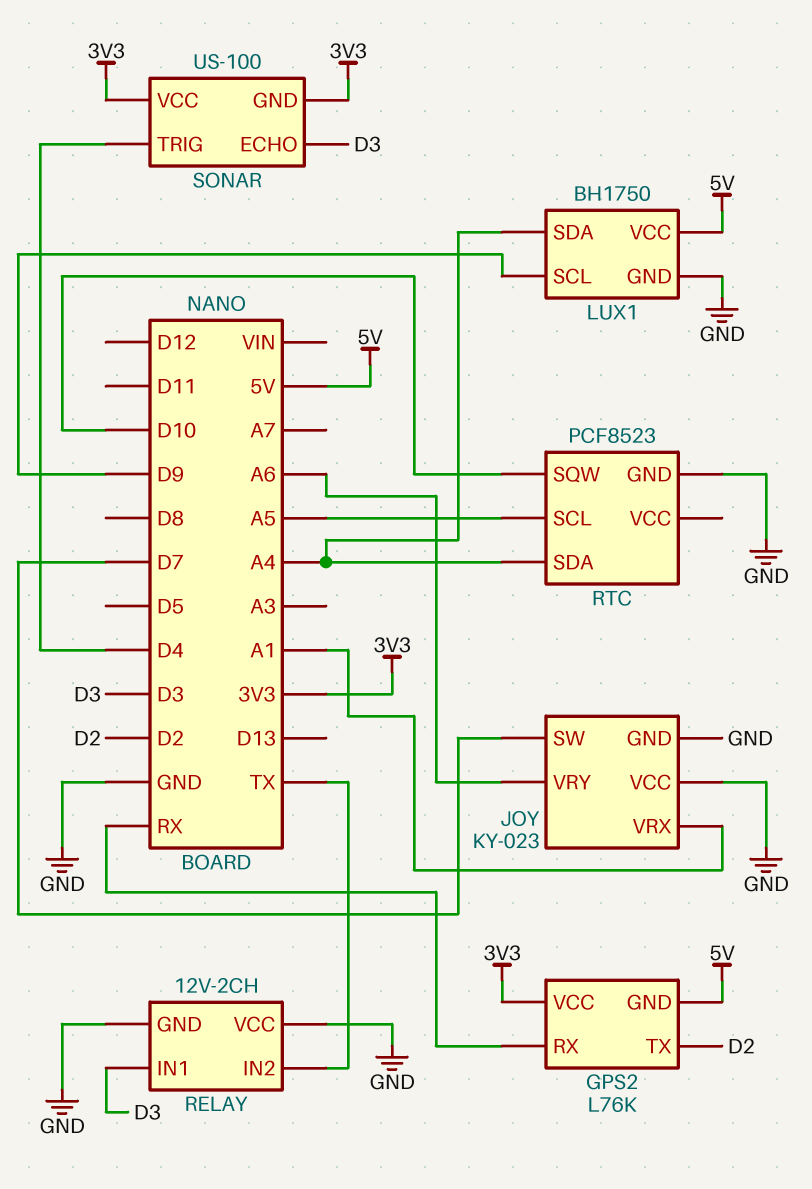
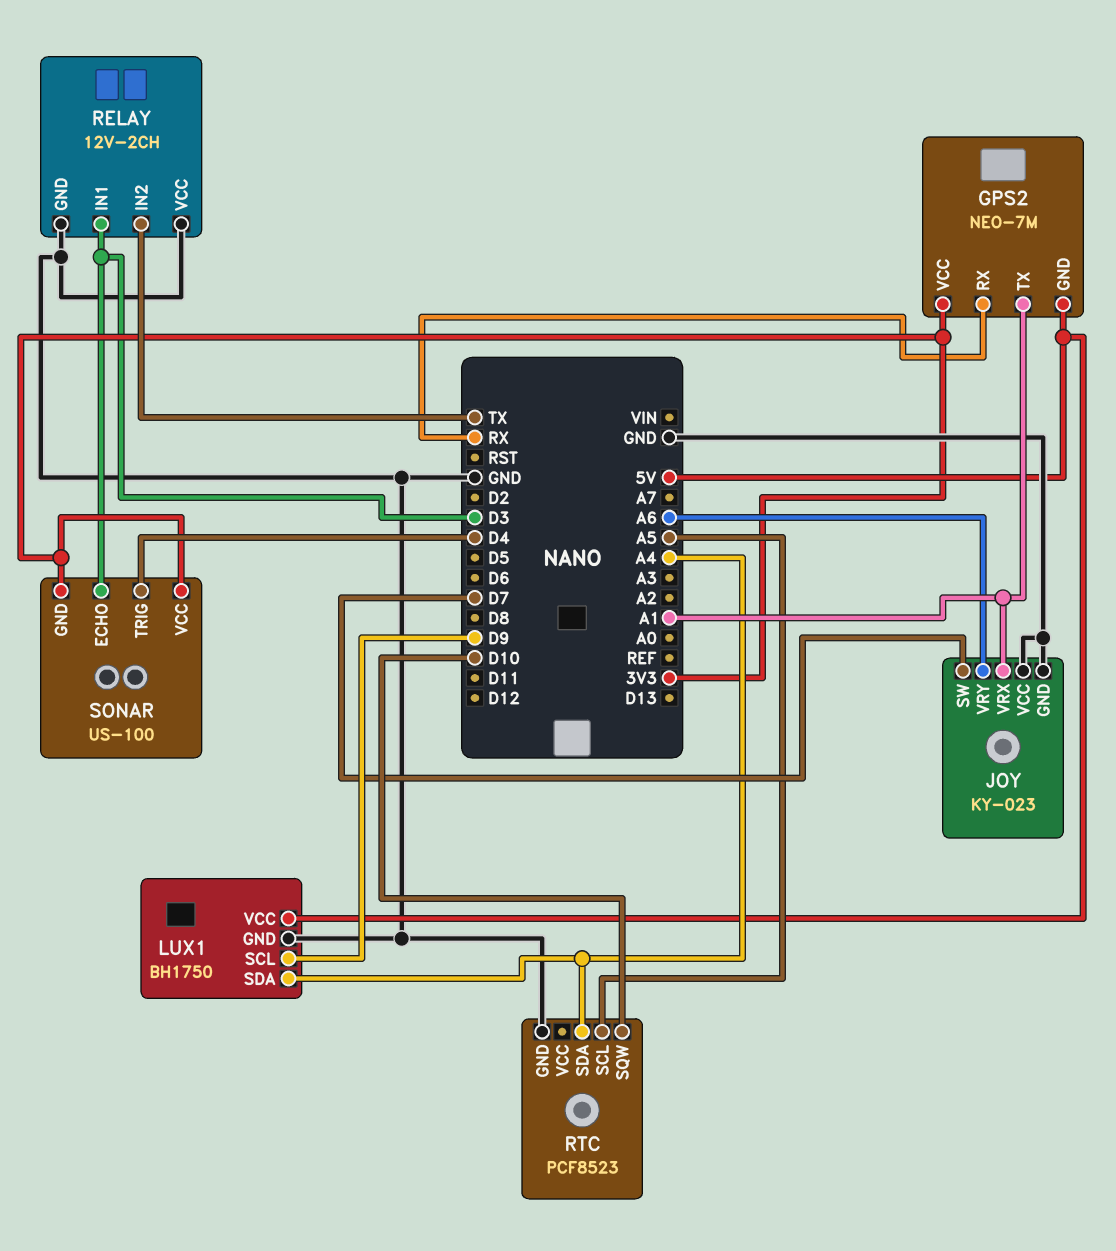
GPS2: L76K -> NEO-7M
GPS2 pin TX: D2 -> A1

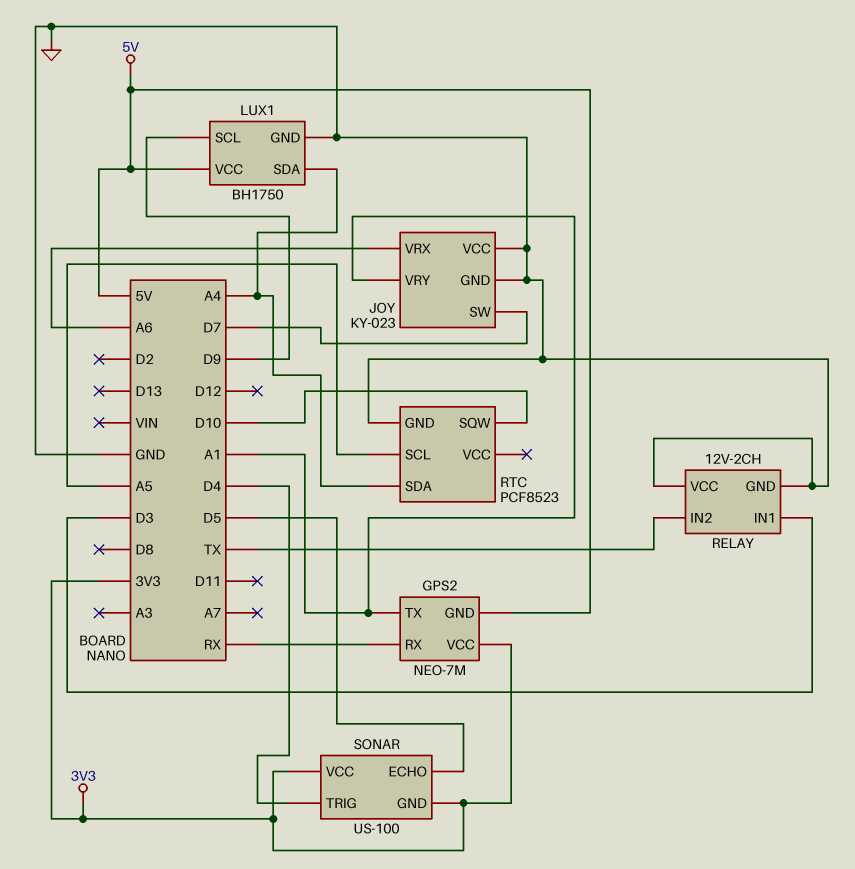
JOY pin VRX: A1 -> A6
JOY pin VRY: A6 -> A1
SONAR pin ECHO: D3 -> D5

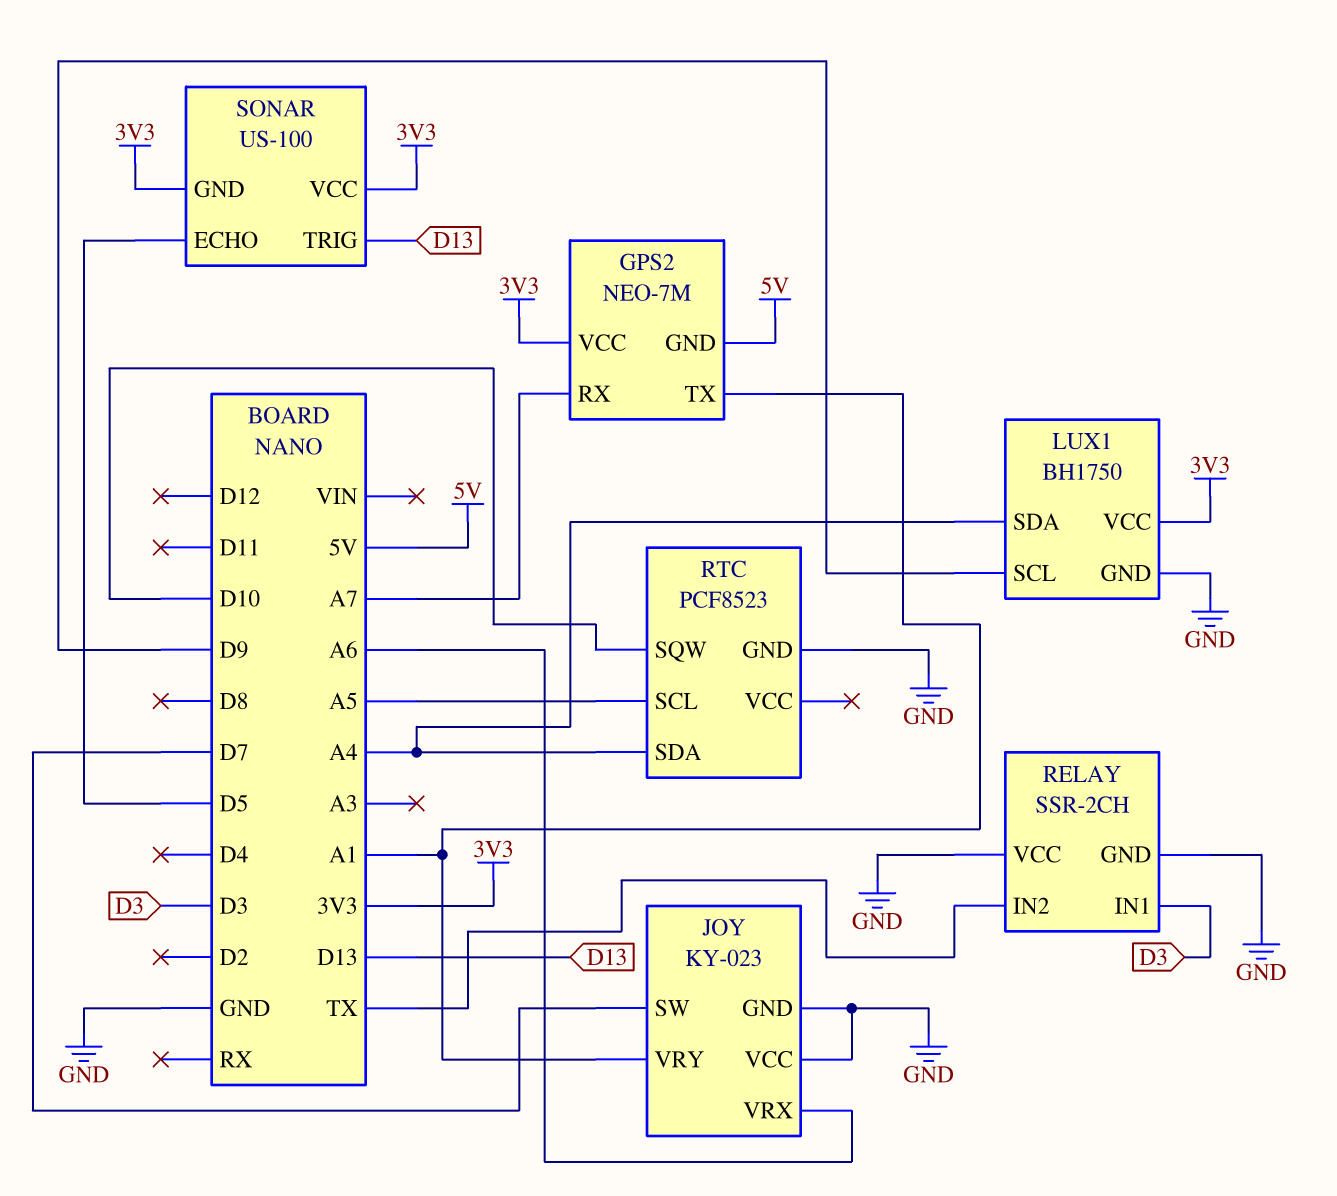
GPS2 pin RX: RX -> A7
LUX1 pin VCC: 5V -> 3V3
RELAY: 12V-2CH -> SSR-2CH
SONAR pin TRIG: D4 -> D13

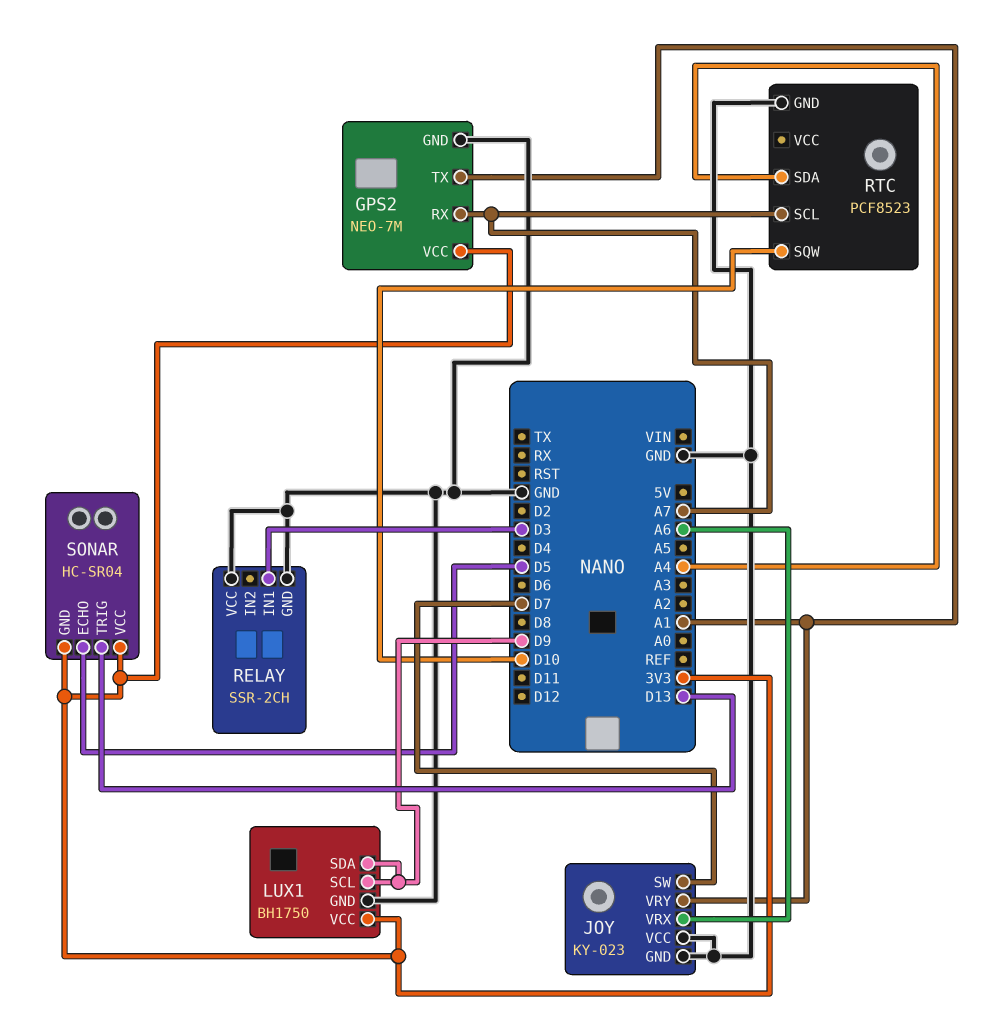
GPS2 pin GND: 5V -> GND
LUX1 pin SDA: A4 -> D9
RELAY pin IN2: TX -> none
RTC pin SCL: A5 -> A7
SONAR: US-100 -> HC-SR04

